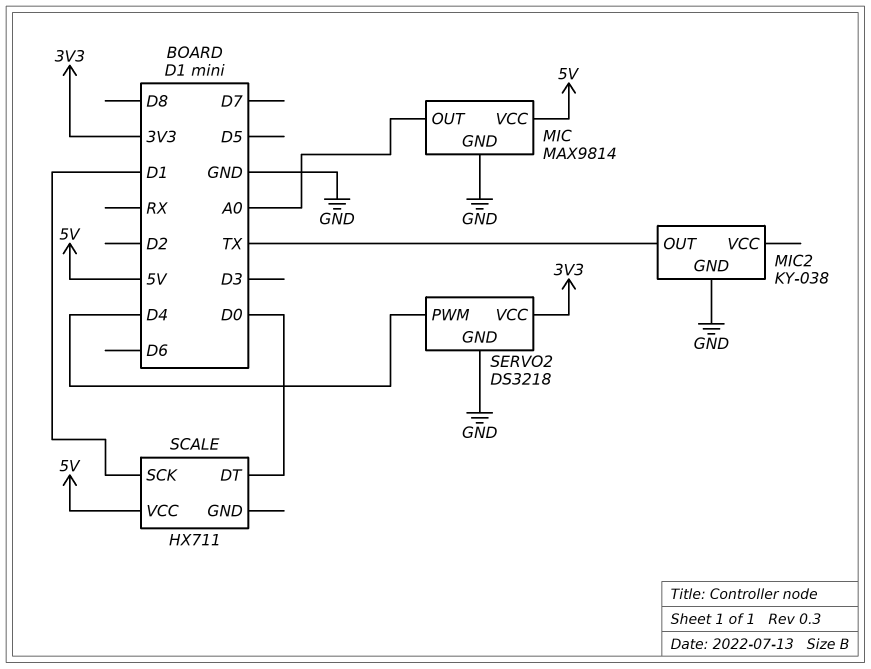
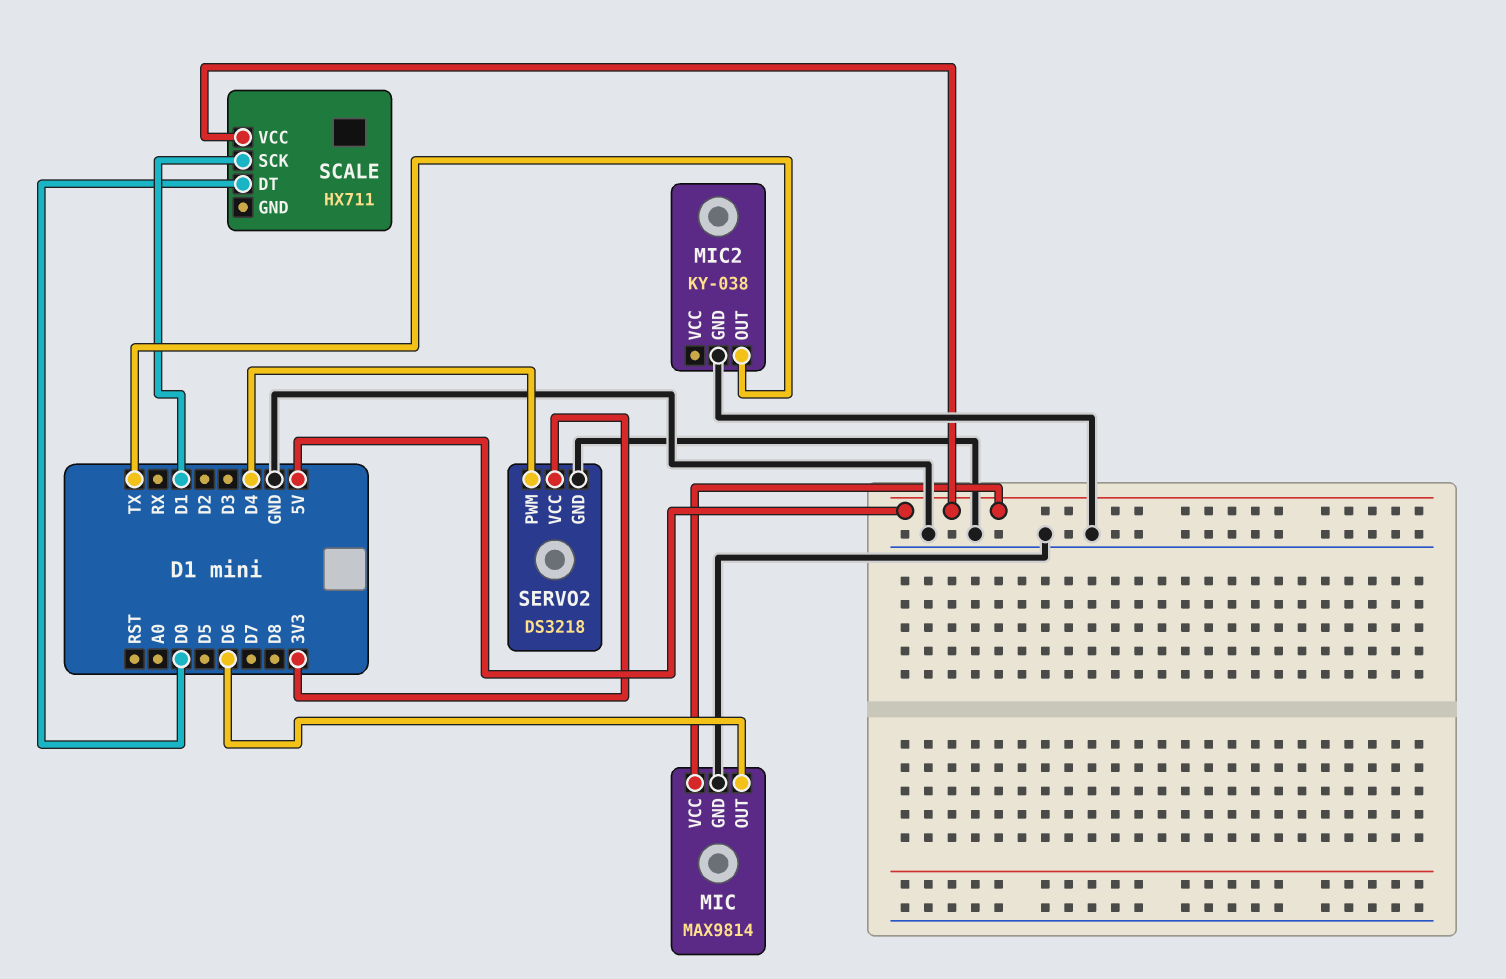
MIC pin OUT: A0 -> D6

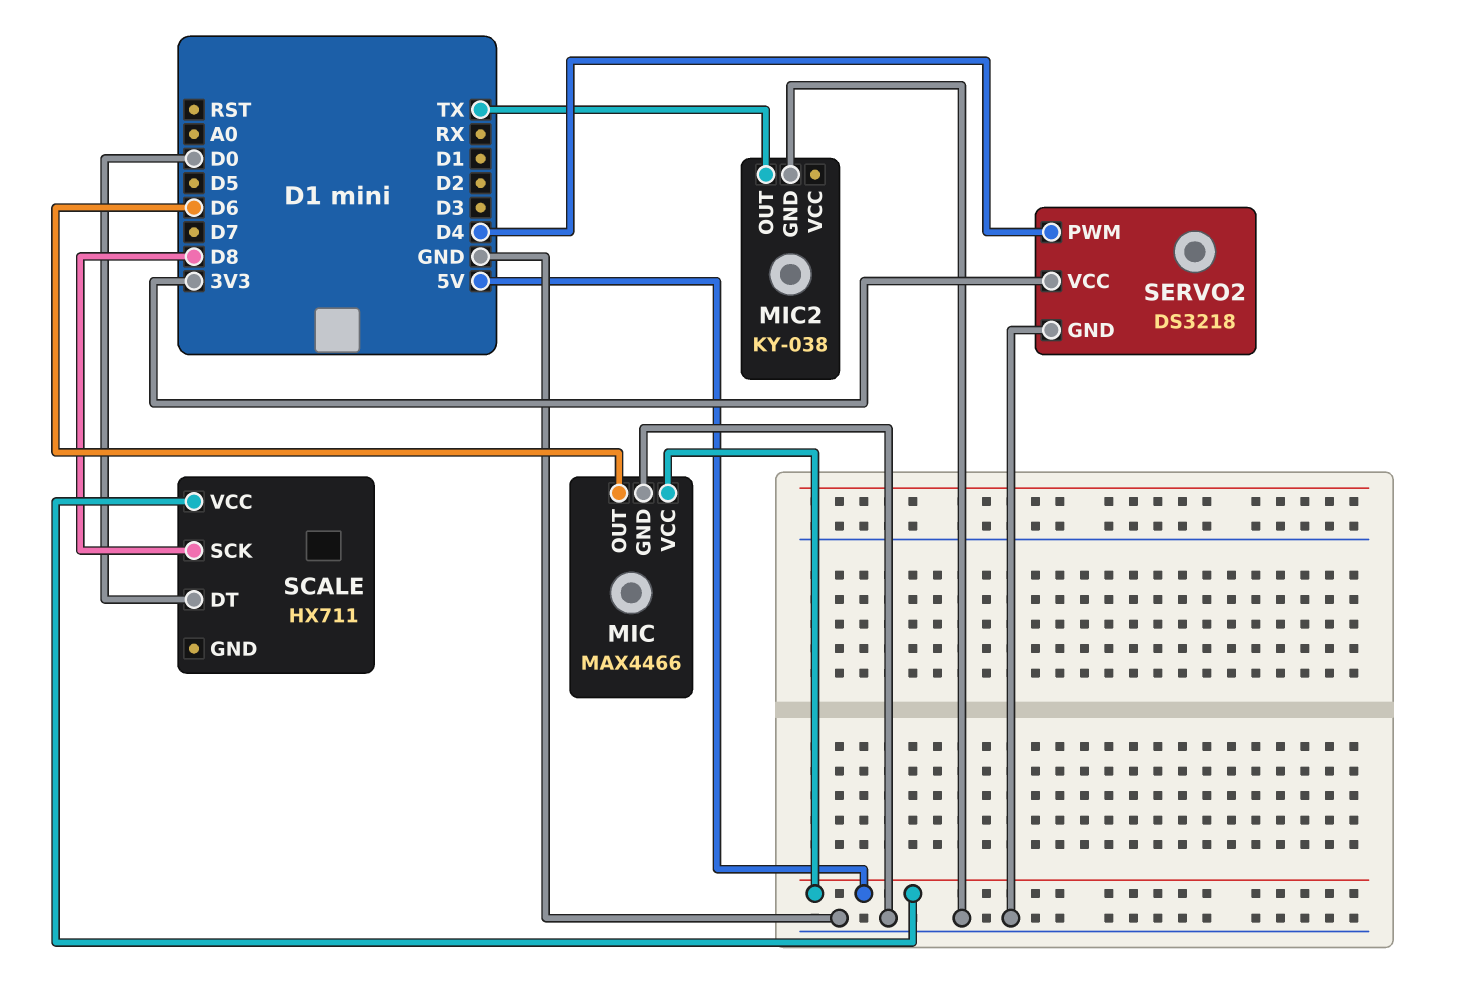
MIC: MAX9814 -> MAX4466
SCALE pin SCK: D1 -> D8

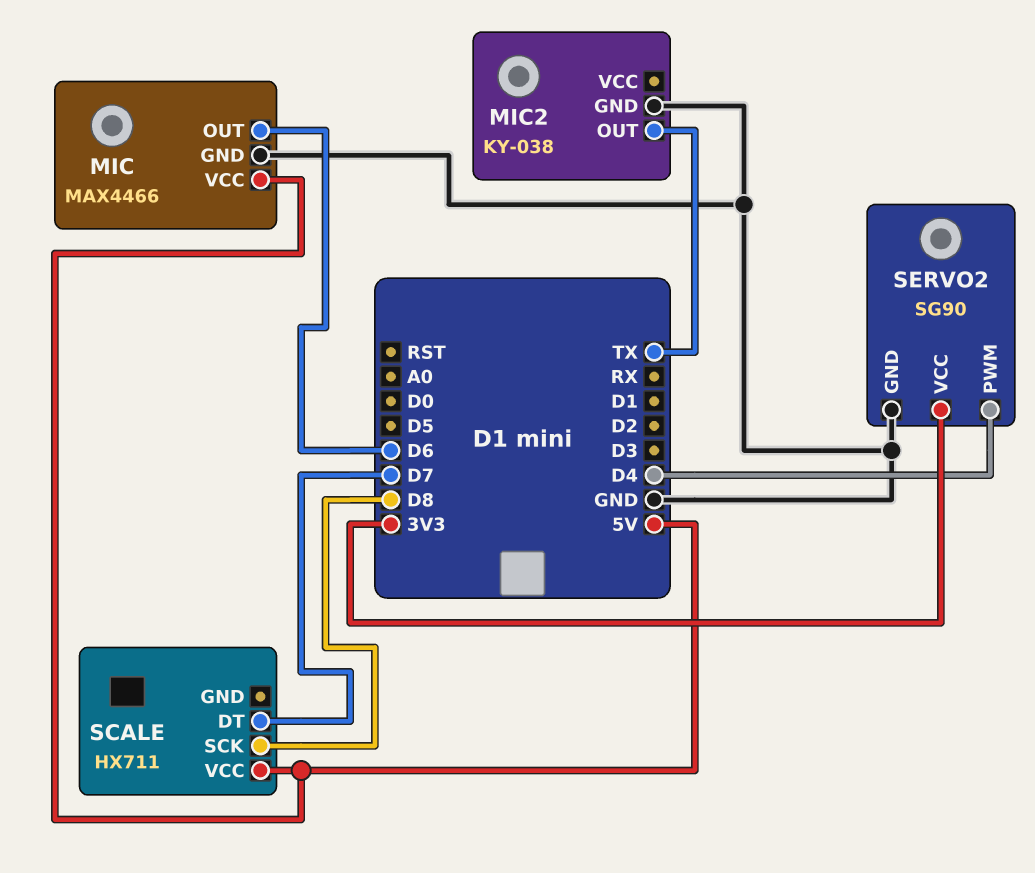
SCALE pin DT: D0 -> D7
SERVO2: DS3218 -> SG90

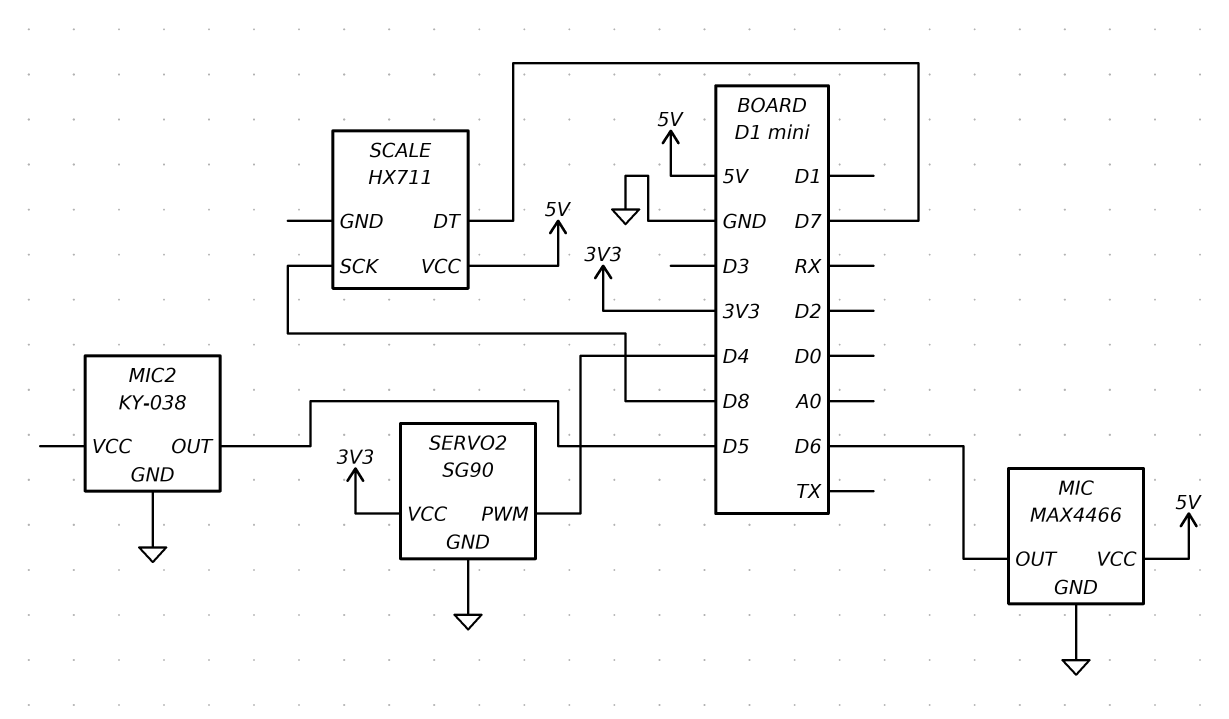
MIC2 pin OUT: TX -> D5

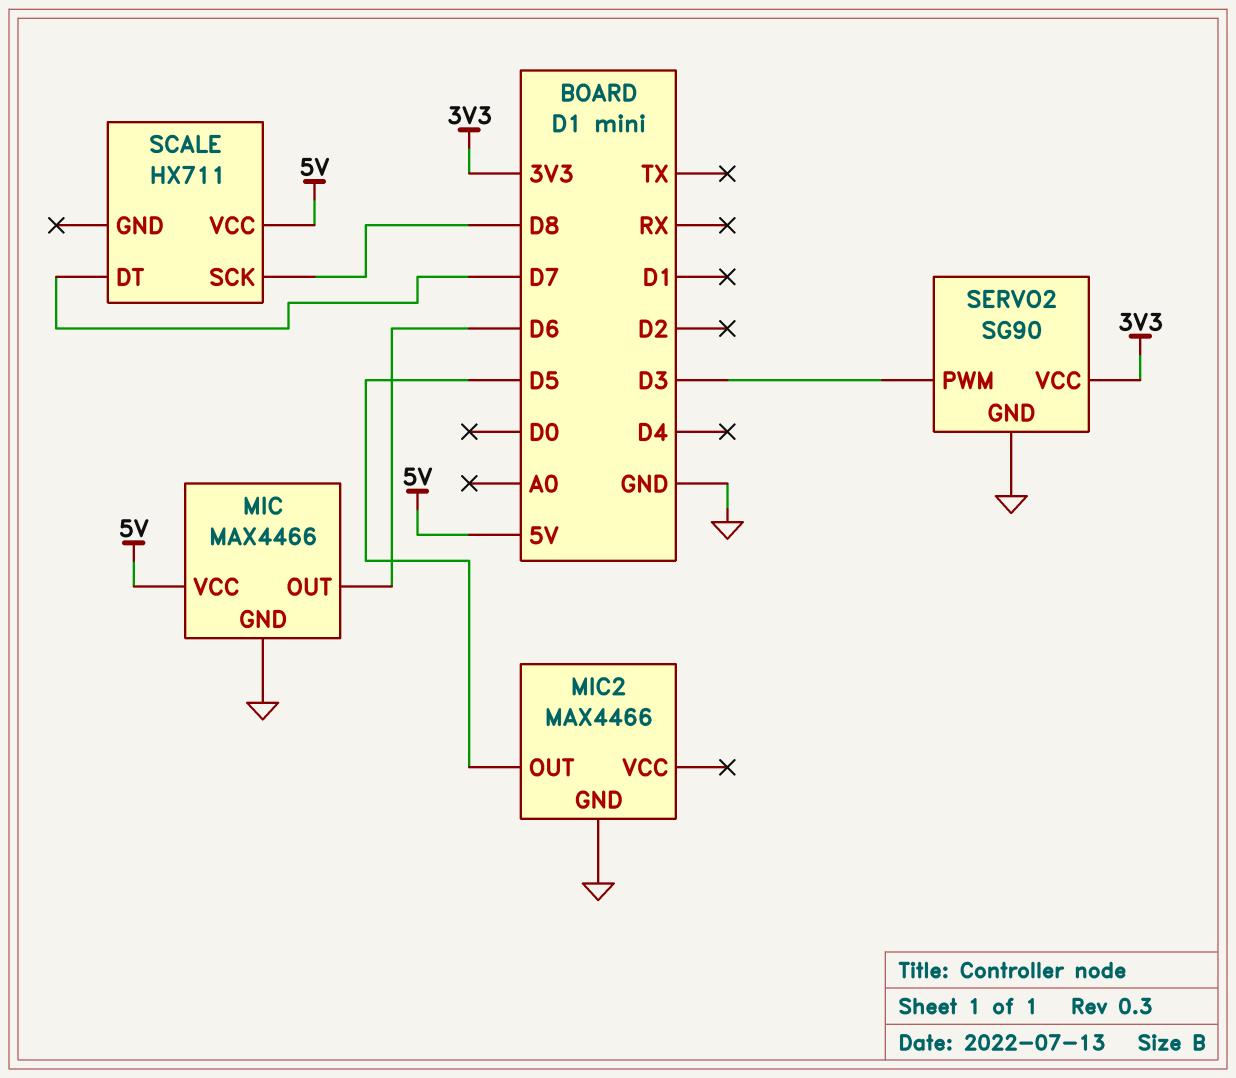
MIC2: KY-038 -> MAX4466
SERVO2 pin PWM: D4 -> D3

